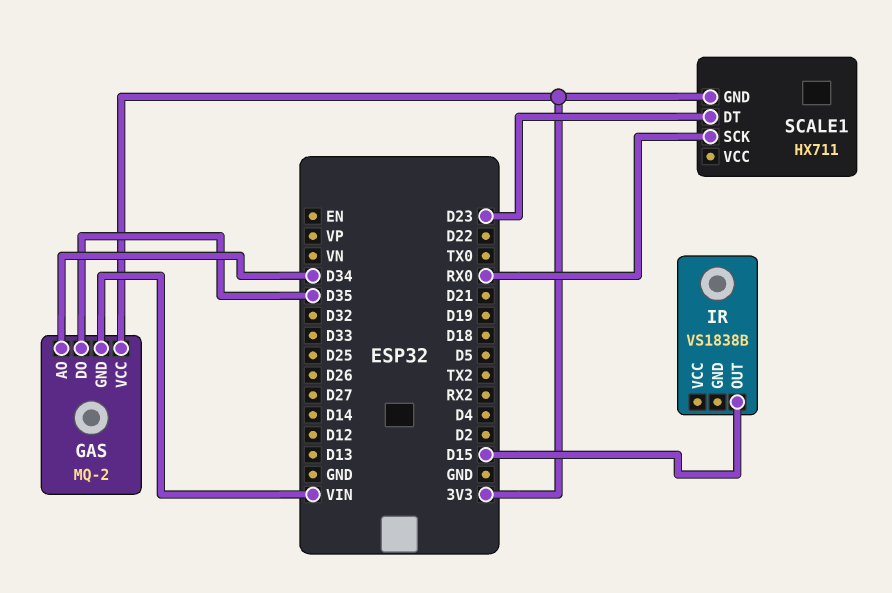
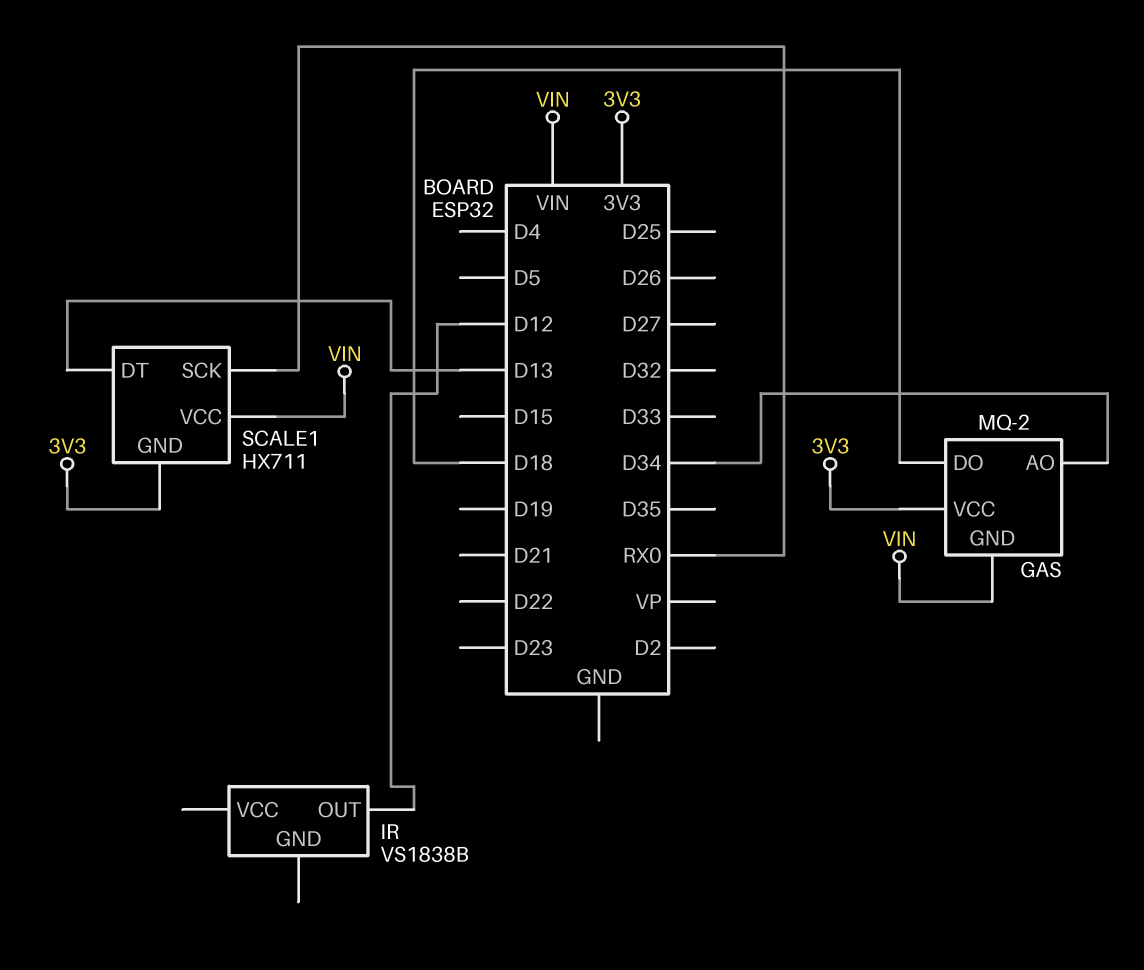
GAS pin DO: D35 -> D18
IR pin OUT: D15 -> D12
SCALE1 pin DT: D23 -> D13
SCALE1 pin VCC: none -> VIN

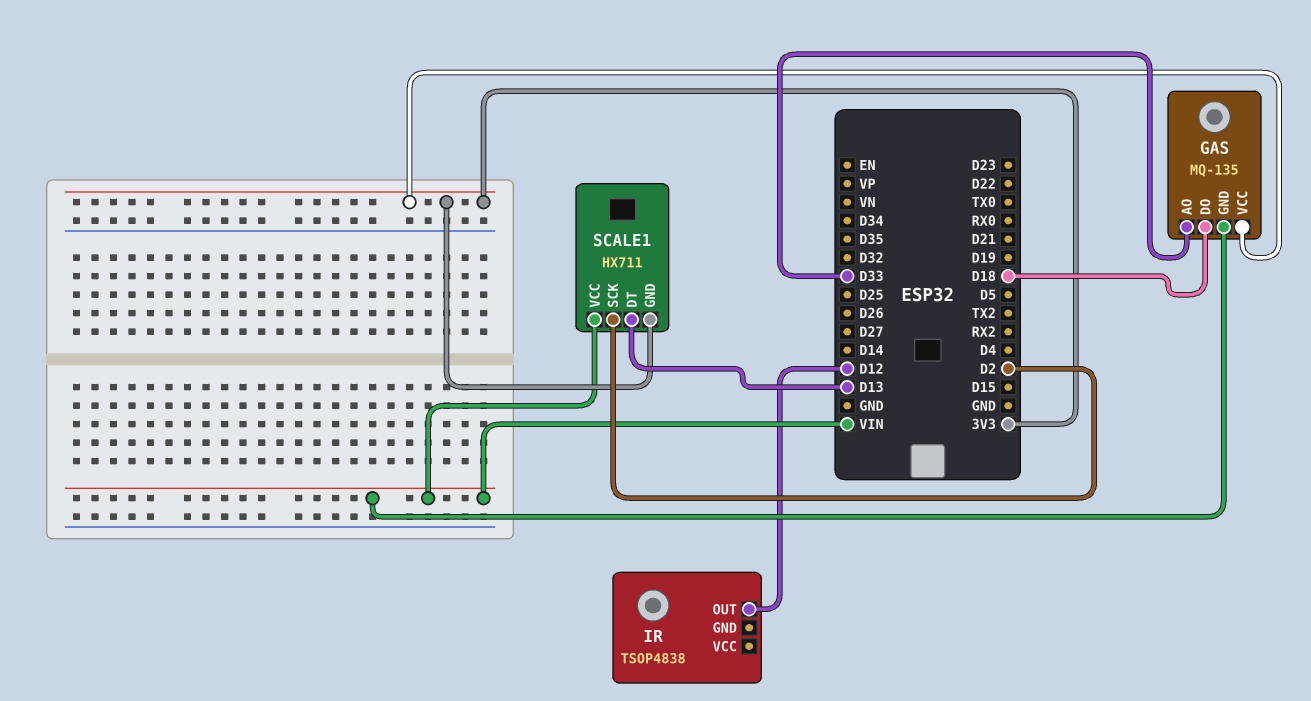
GAS: MQ-2 -> MQ-135
GAS pin AO: D34 -> D33
IR: VS1838B -> TSOP4838
SCALE1 pin SCK: RX0 -> D2

